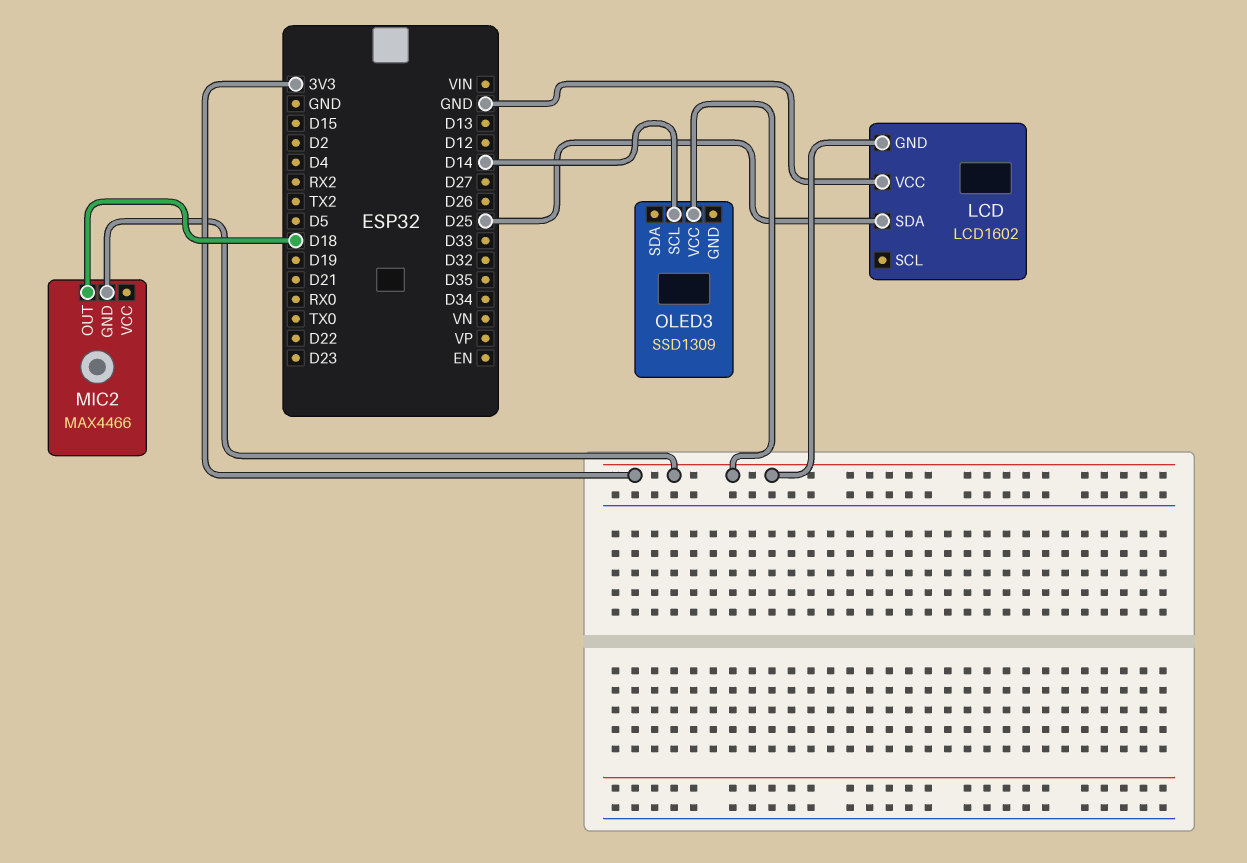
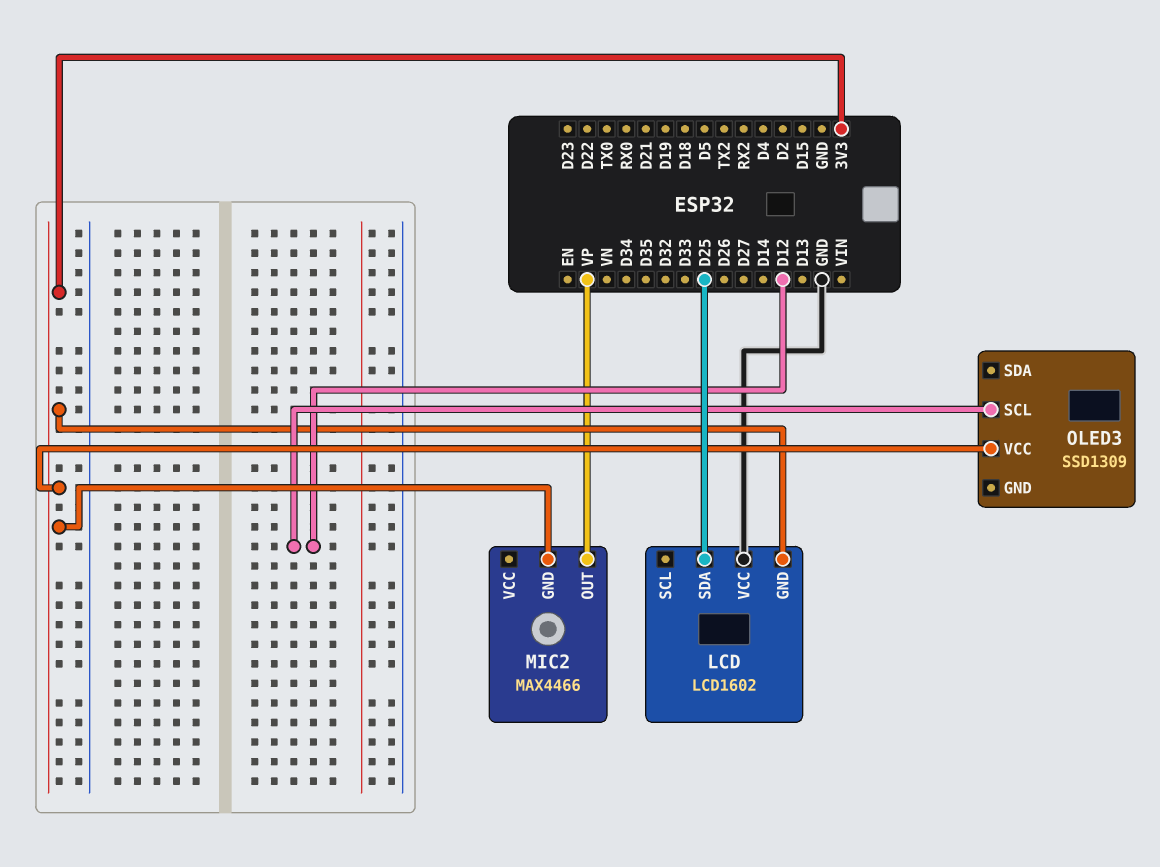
MIC2 pin OUT: D18 -> VP
OLED3 pin SCL: D14 -> D12

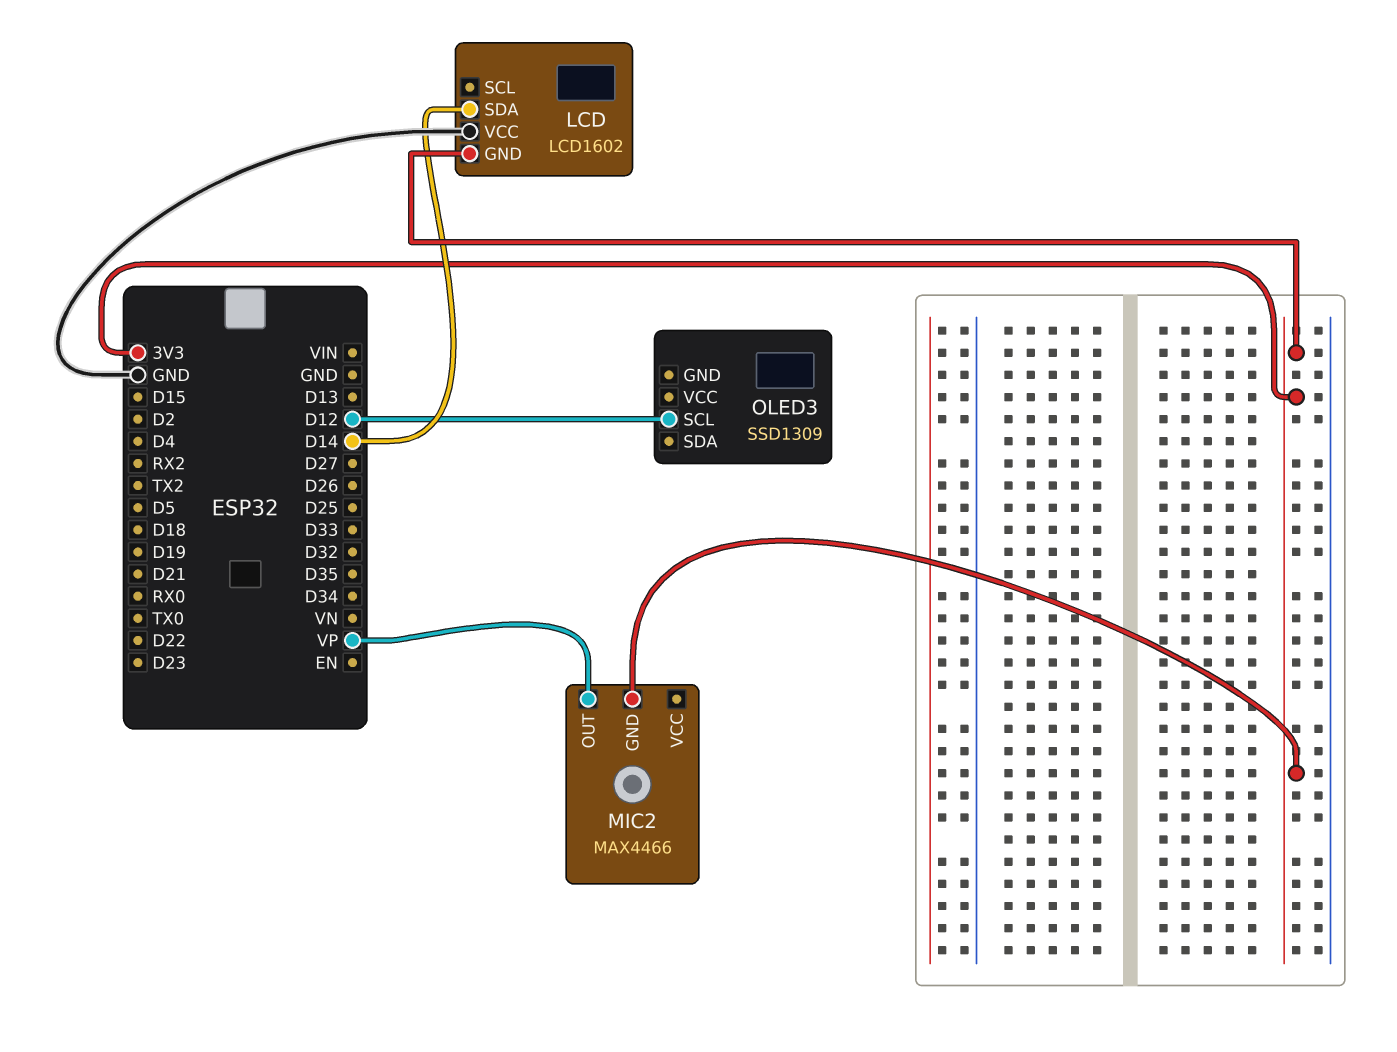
LCD pin SDA: D25 -> D14
OLED3 pin VCC: 3V3 -> none

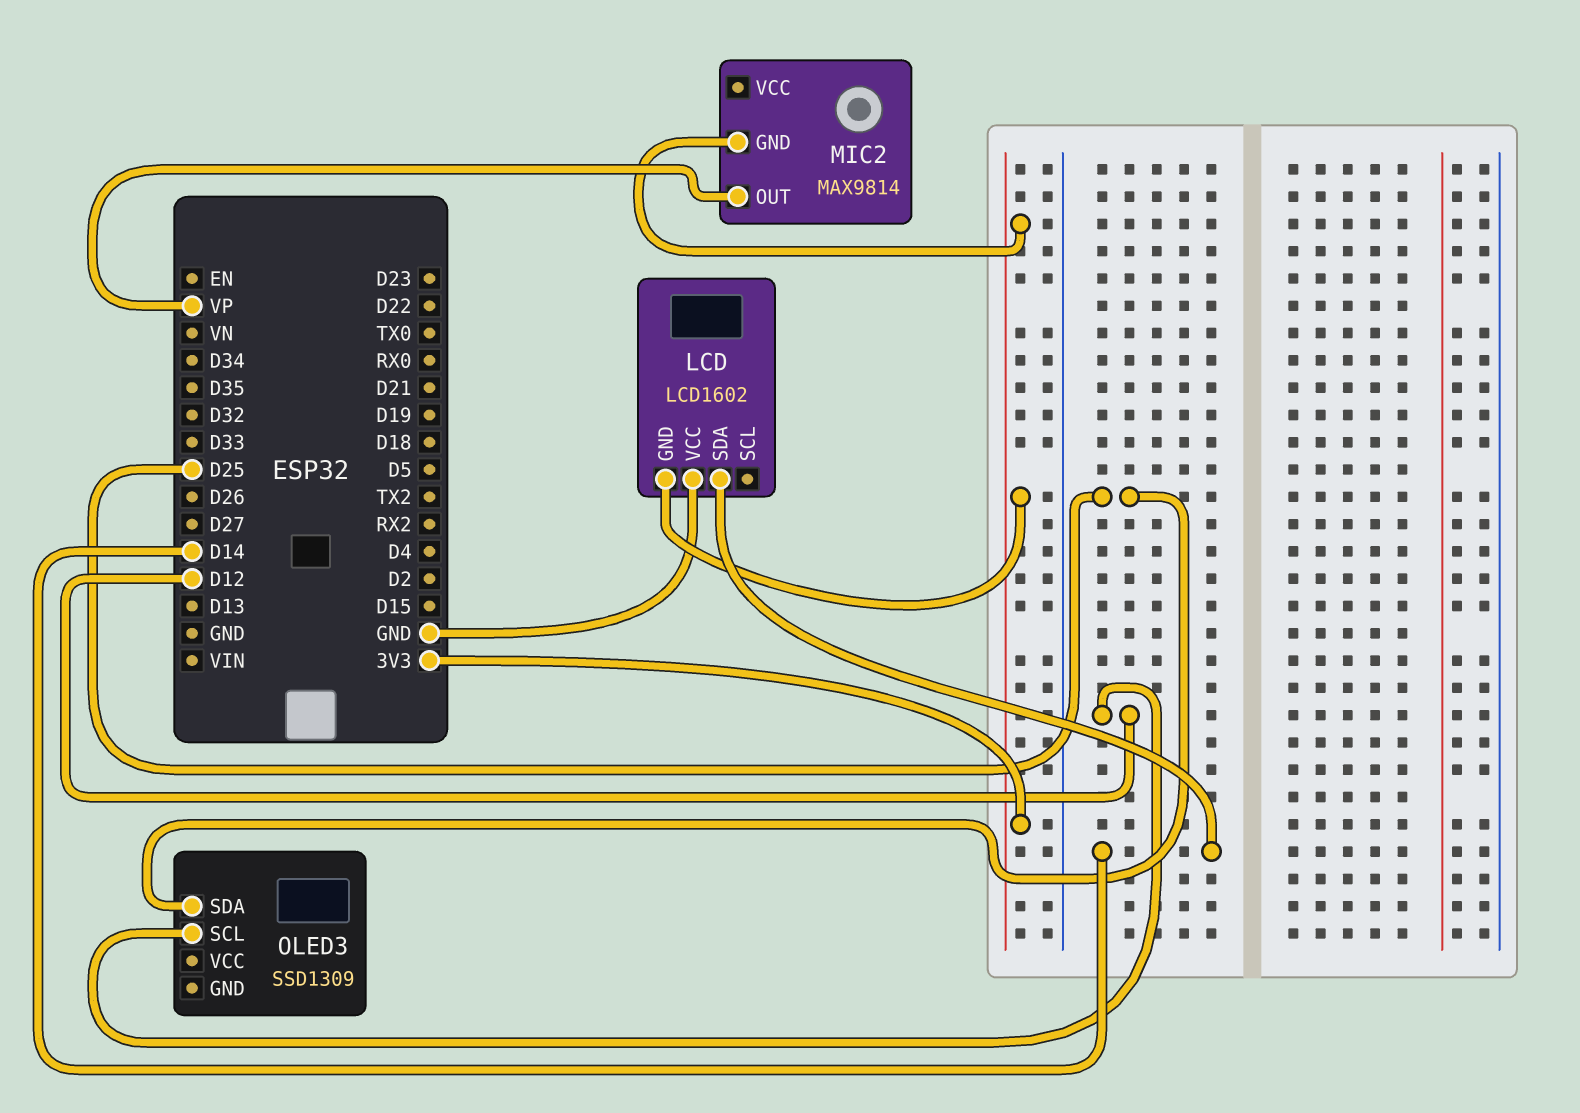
MIC2: MAX4466 -> MAX9814
OLED3 pin SDA: none -> D25

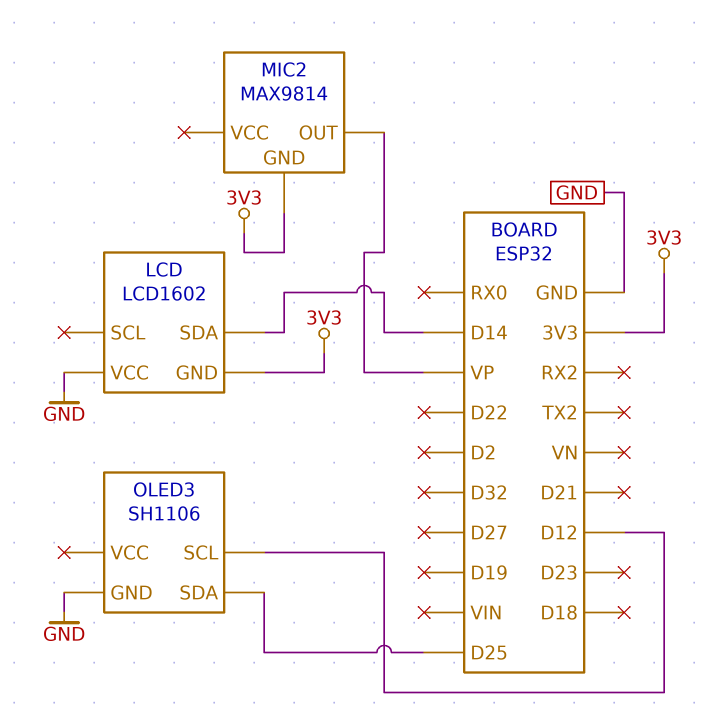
OLED3: SSD1309 -> SH1106
OLED3 pin GND: none -> GND

